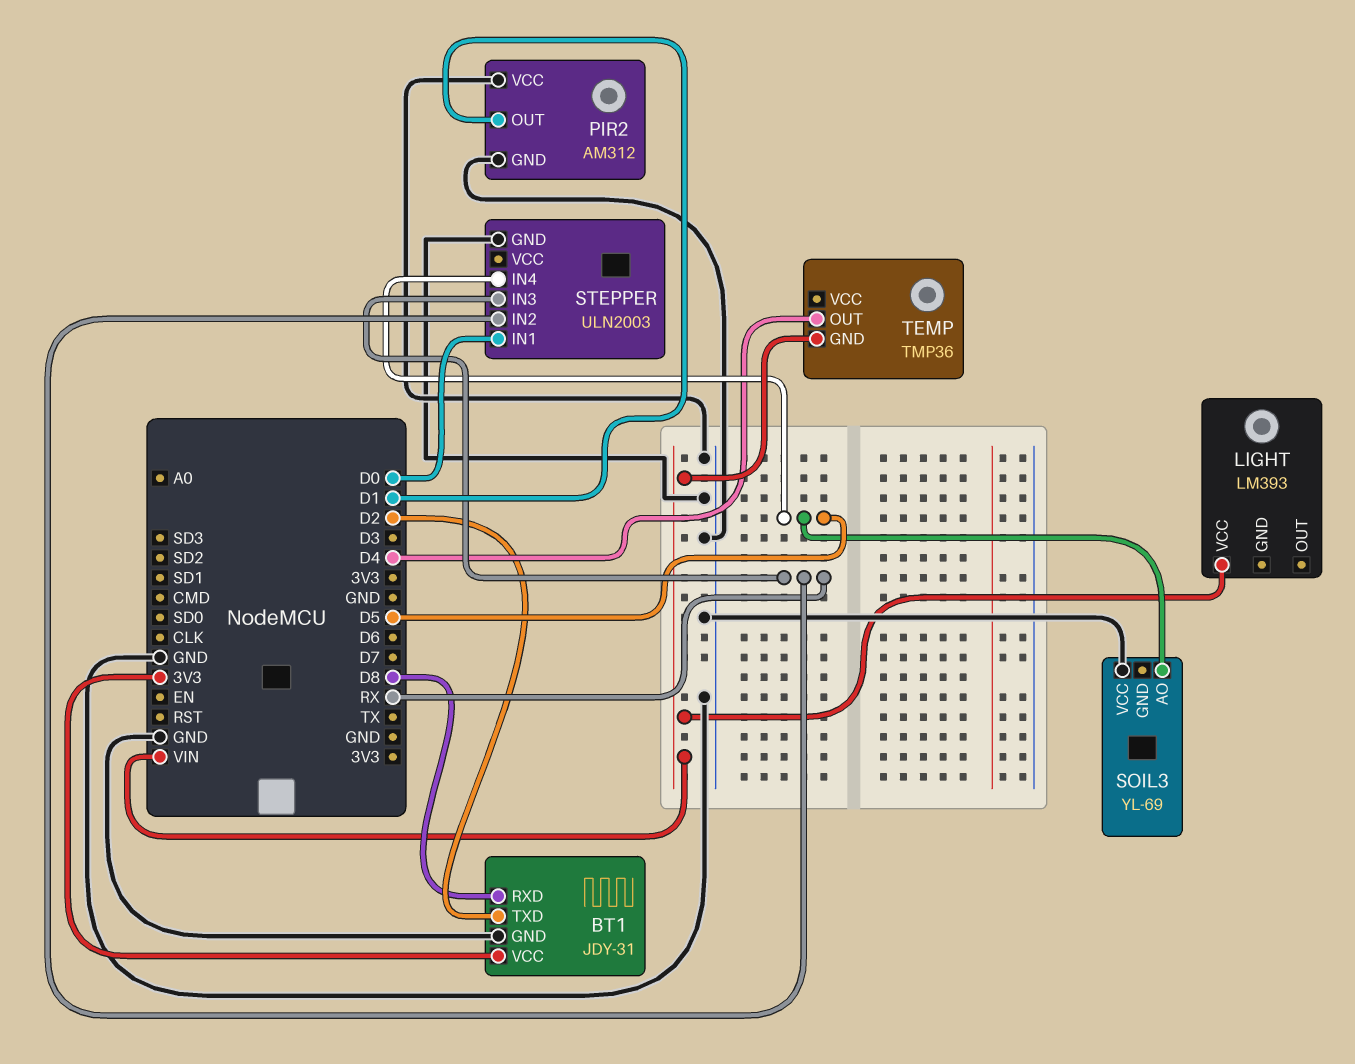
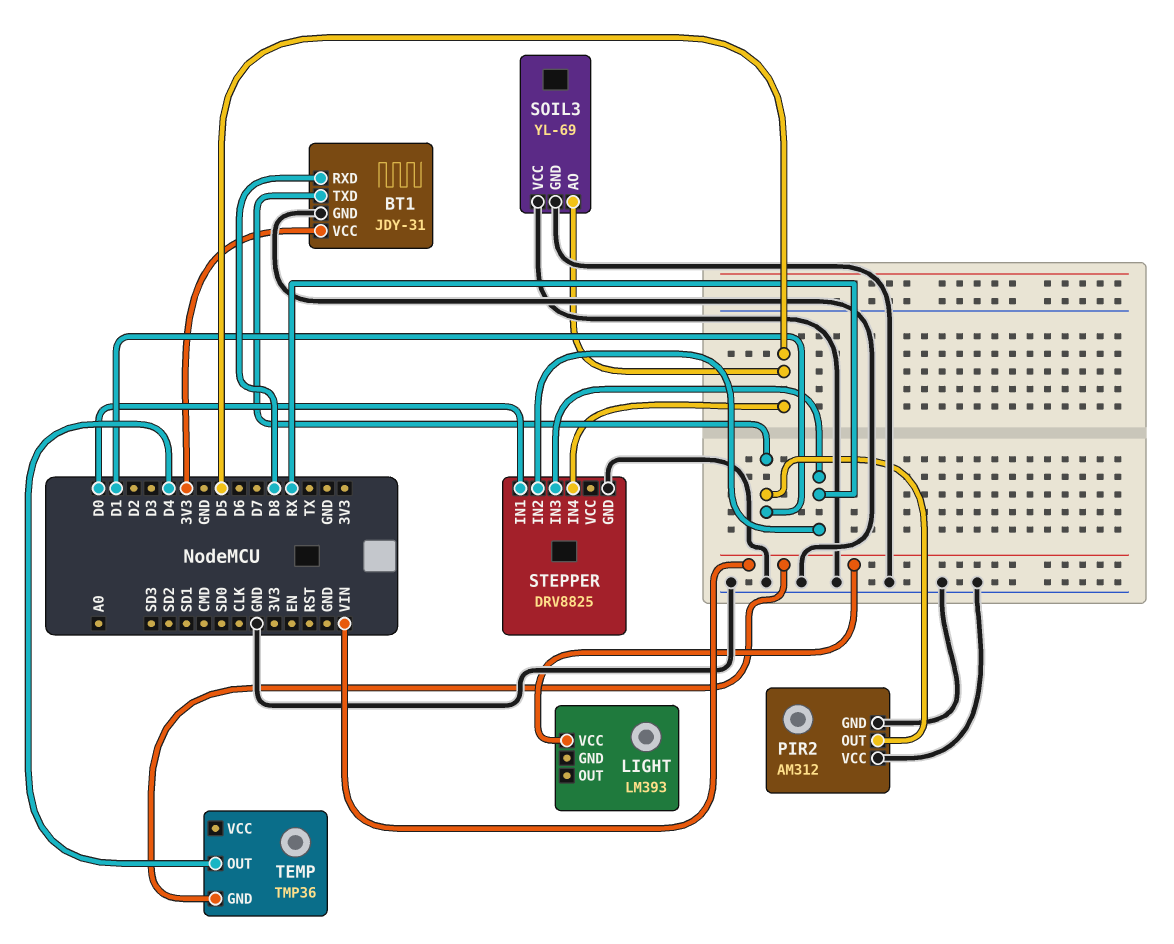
BT1 pin TXD: D2 -> D1
SOIL3 pin GND: none -> GND
STEPPER: ULN2003 -> DRV8825

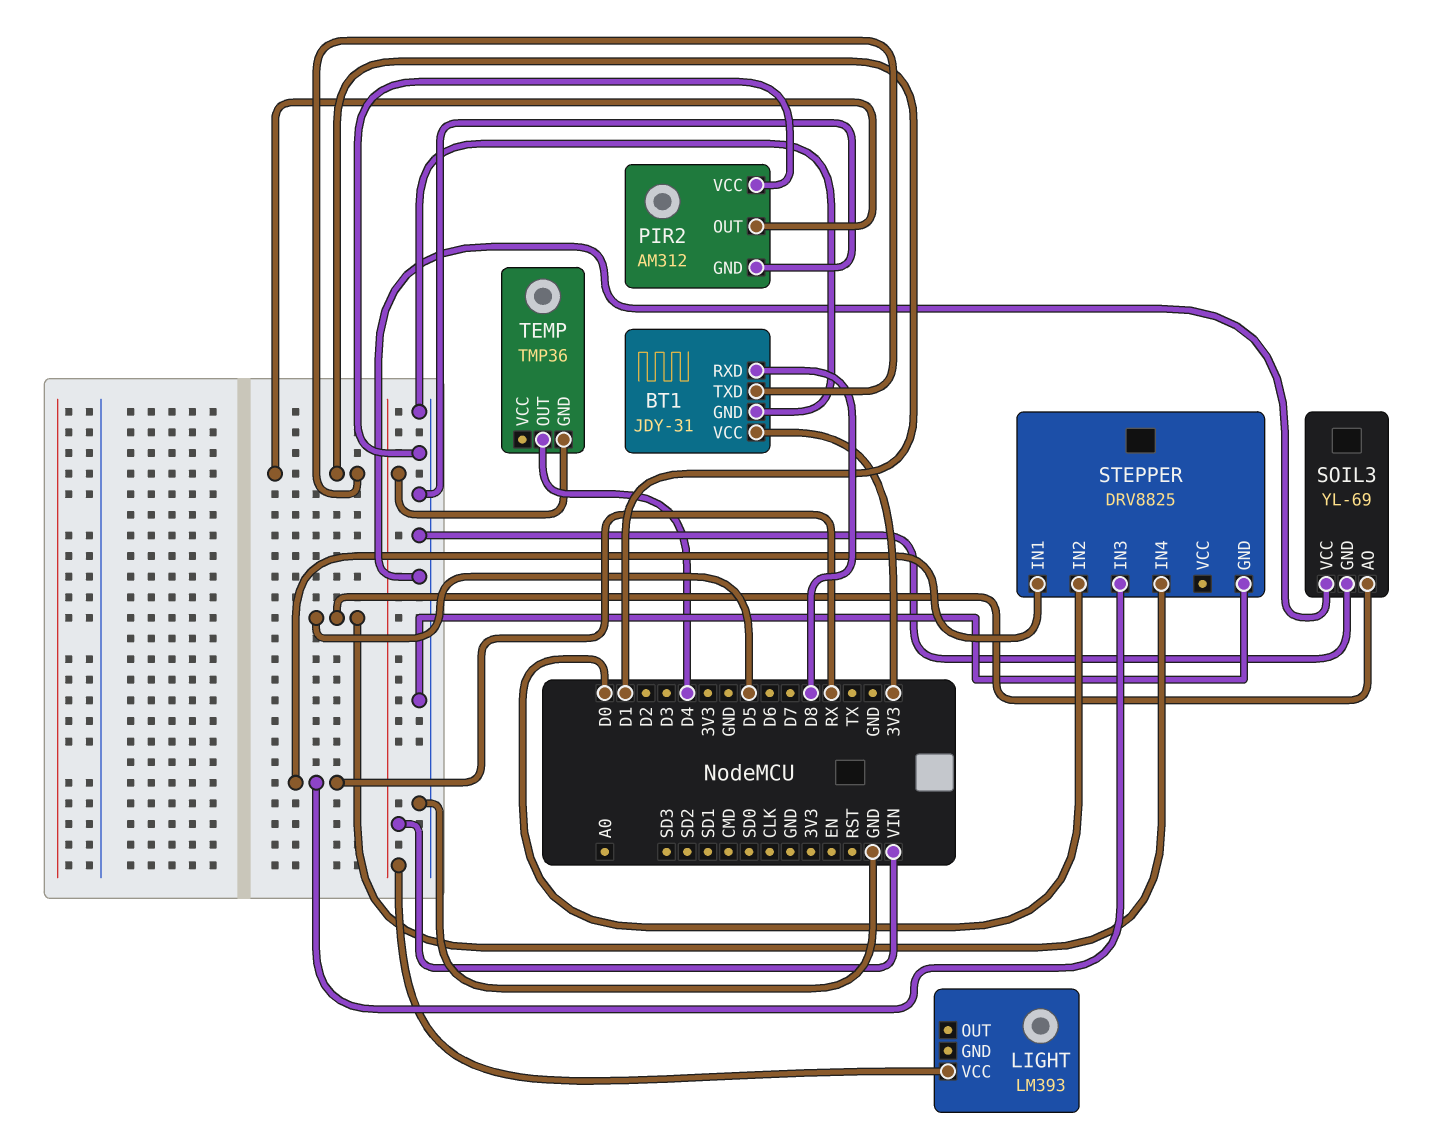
STEPPER pin IN1: D0 -> RX
STEPPER pin IN2: RX -> D0

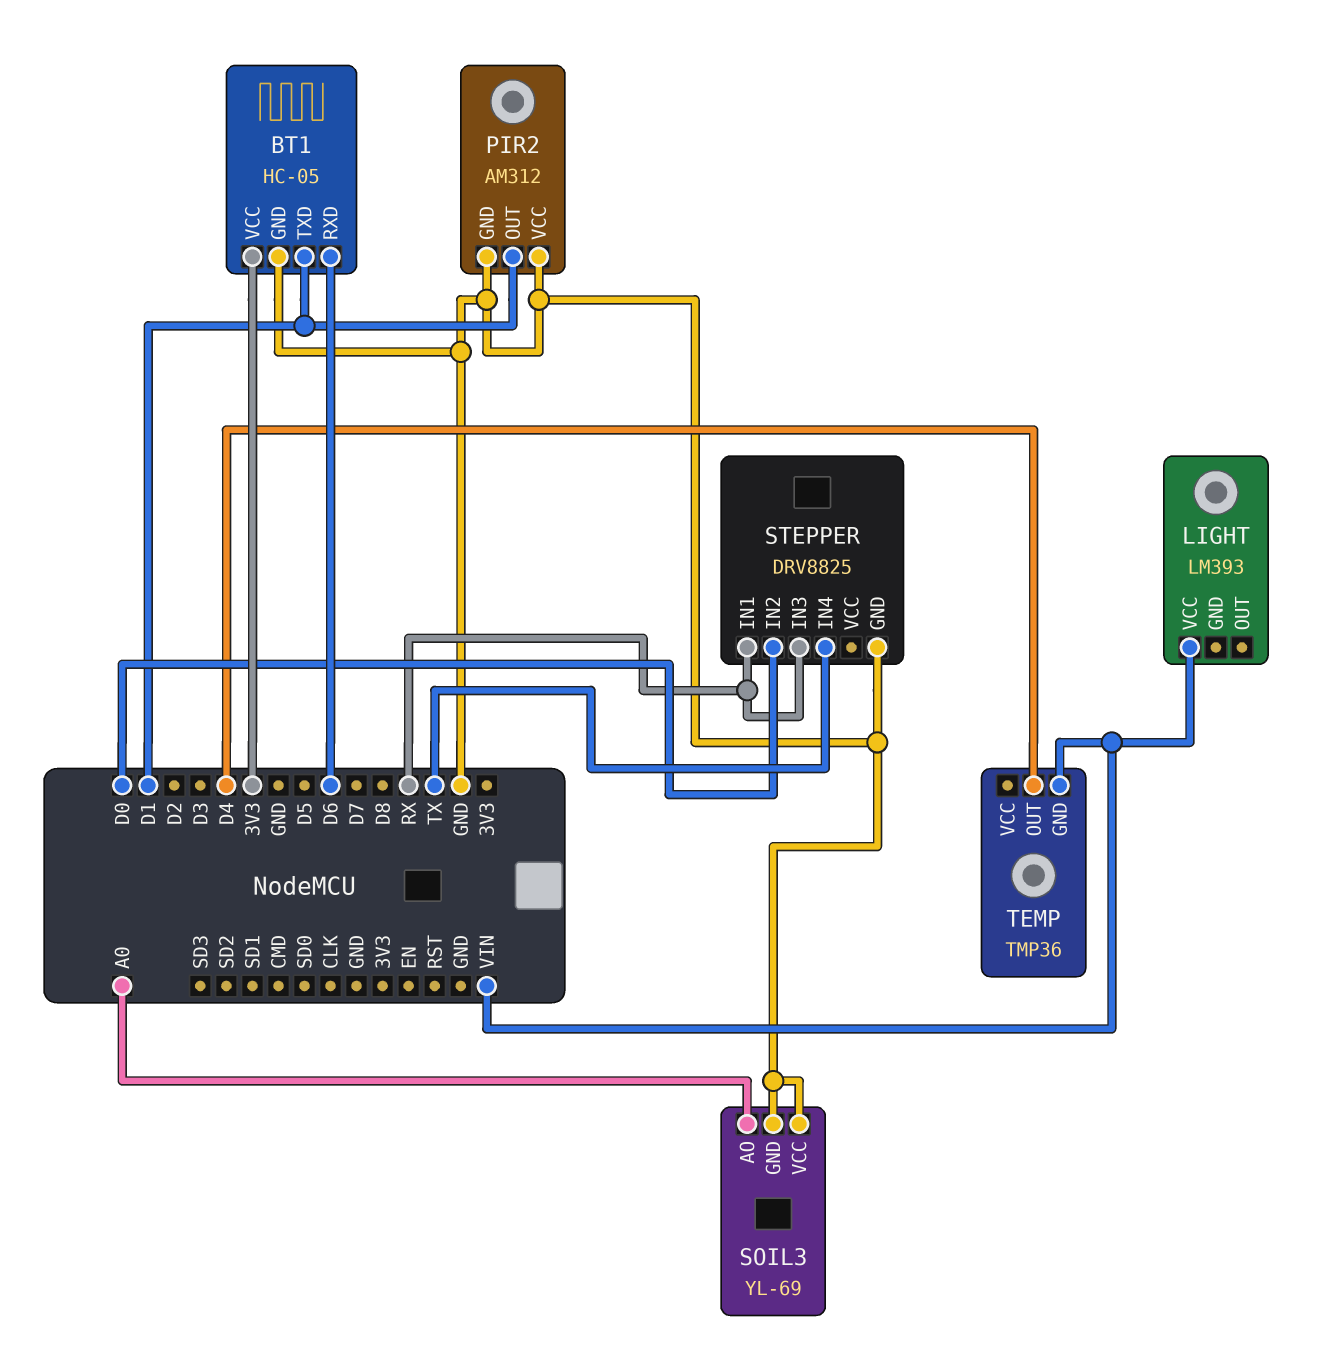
BT1: JDY-31 -> HC-05
BT1 pin RXD: D8 -> D6
SOIL3 pin AO: D5 -> A0
STEPPER pin IN4: D5 -> TX

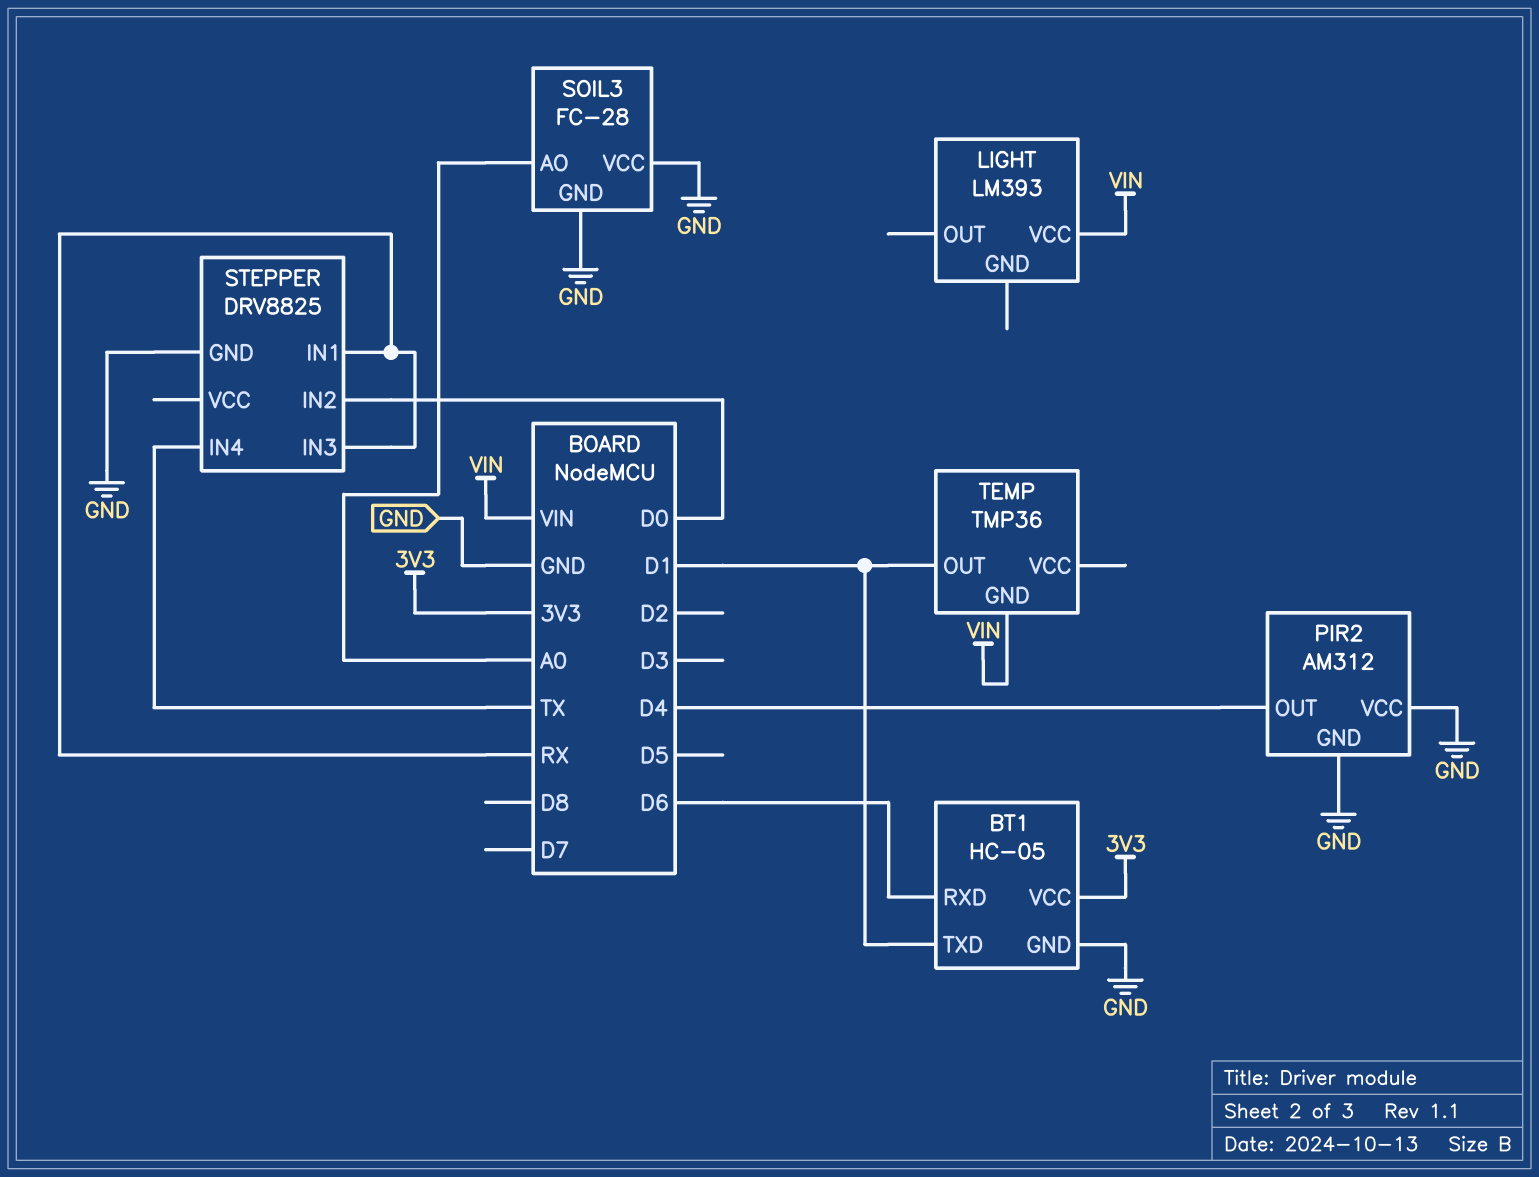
PIR2 pin OUT: D1 -> D4
SOIL3: YL-69 -> FC-28
TEMP pin OUT: D4 -> D1

